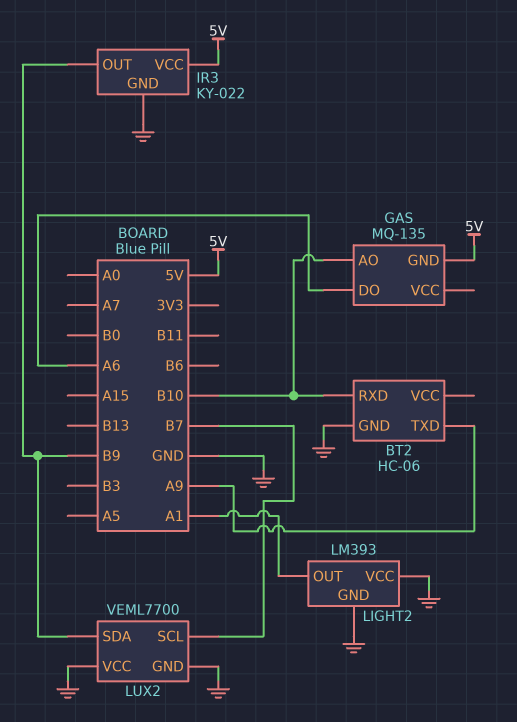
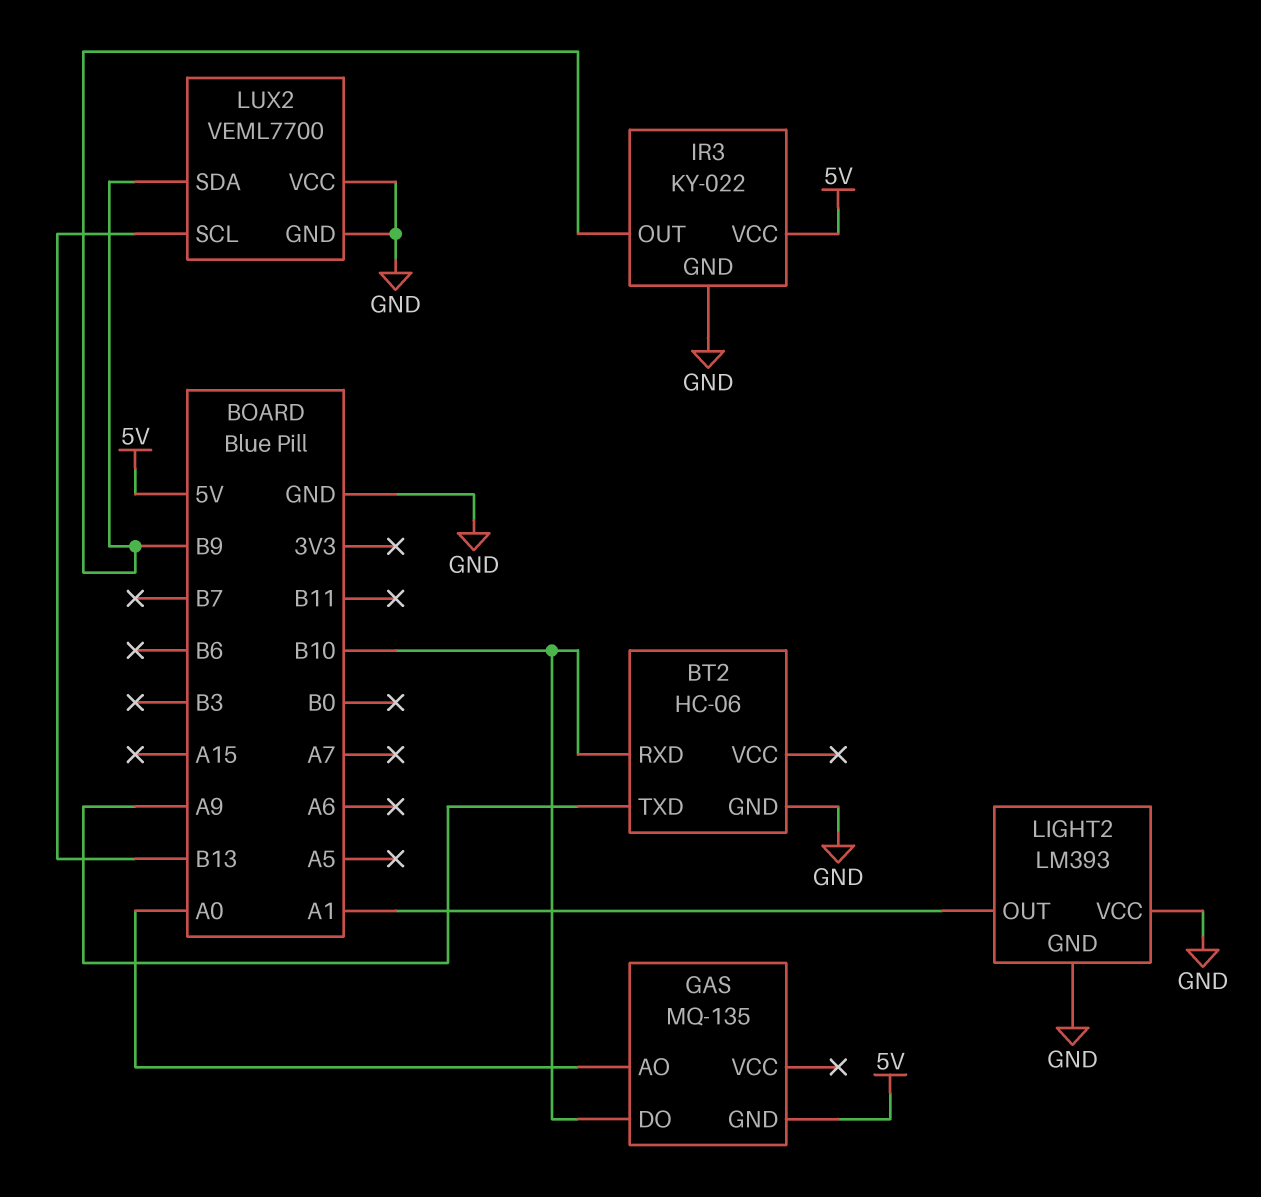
GAS pin AO: B10 -> A0
GAS pin DO: A6 -> B10
LUX2 pin SCL: B7 -> B13

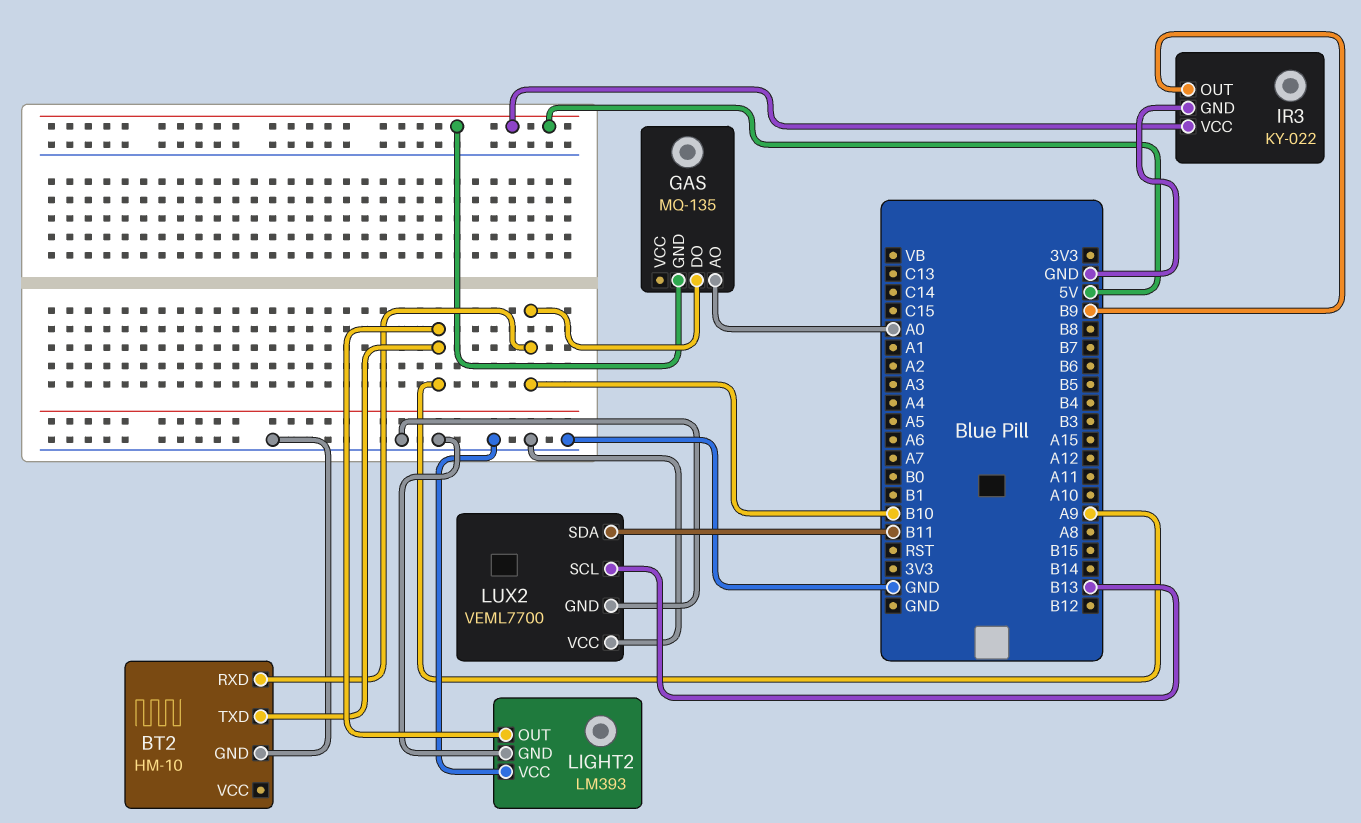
BT2: HC-06 -> HM-10
LIGHT2 pin OUT: A1 -> A9
LUX2 pin SDA: B9 -> B11

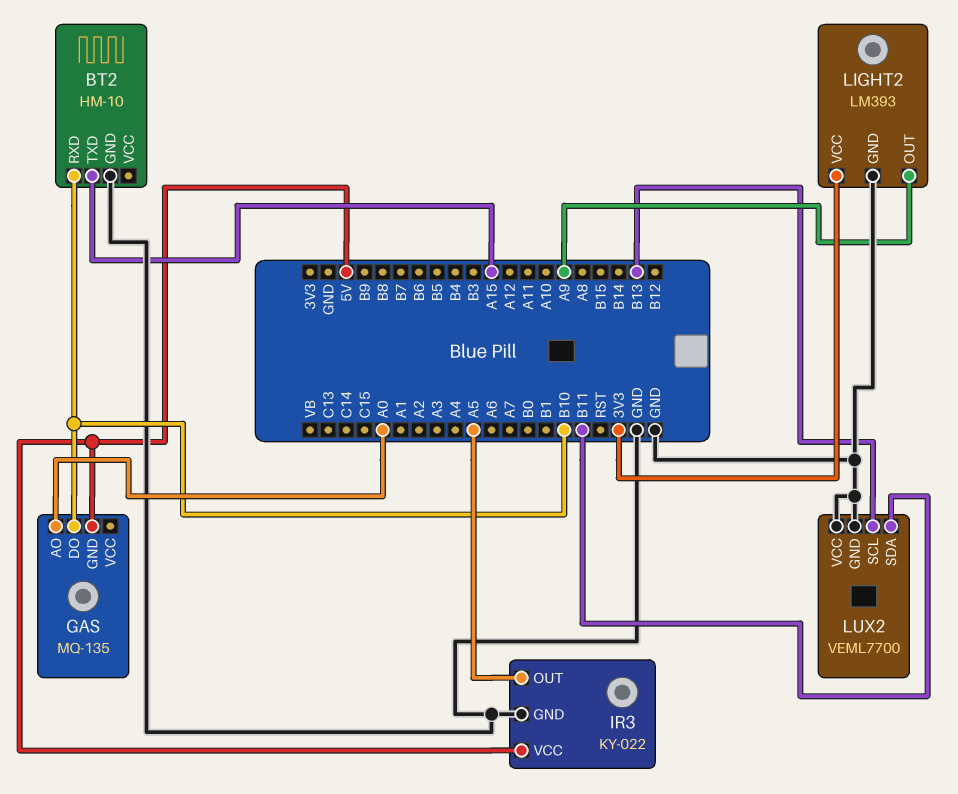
BT2 pin TXD: A9 -> A15
IR3 pin OUT: B9 -> A5
LIGHT2 pin VCC: GND -> 3V3

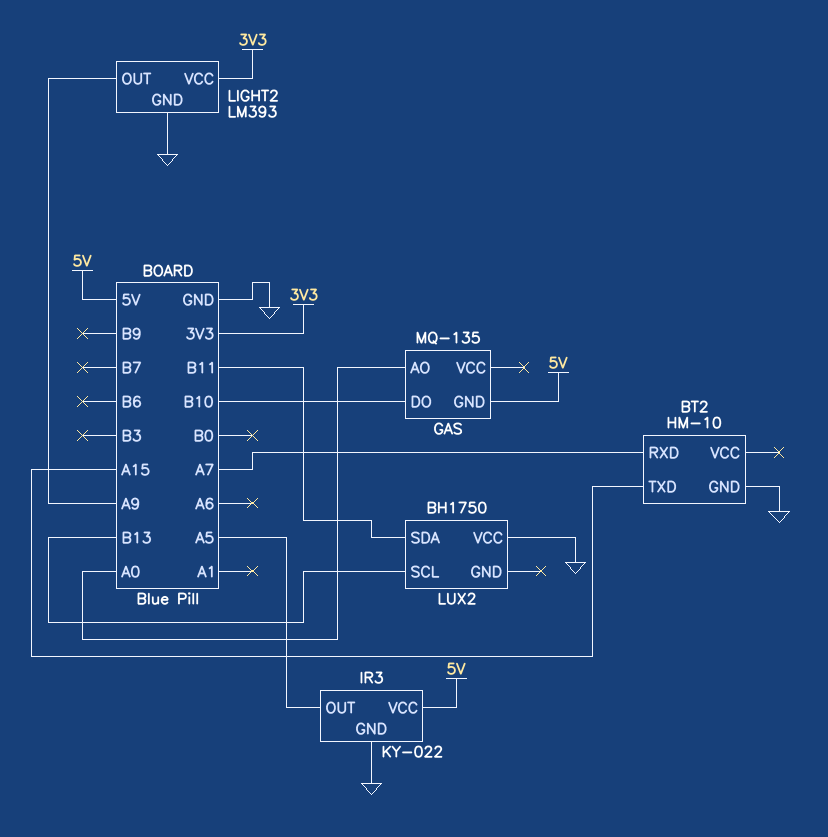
BT2 pin RXD: B10 -> A7
LUX2: VEML7700 -> BH1750
LUX2 pin GND: GND -> none

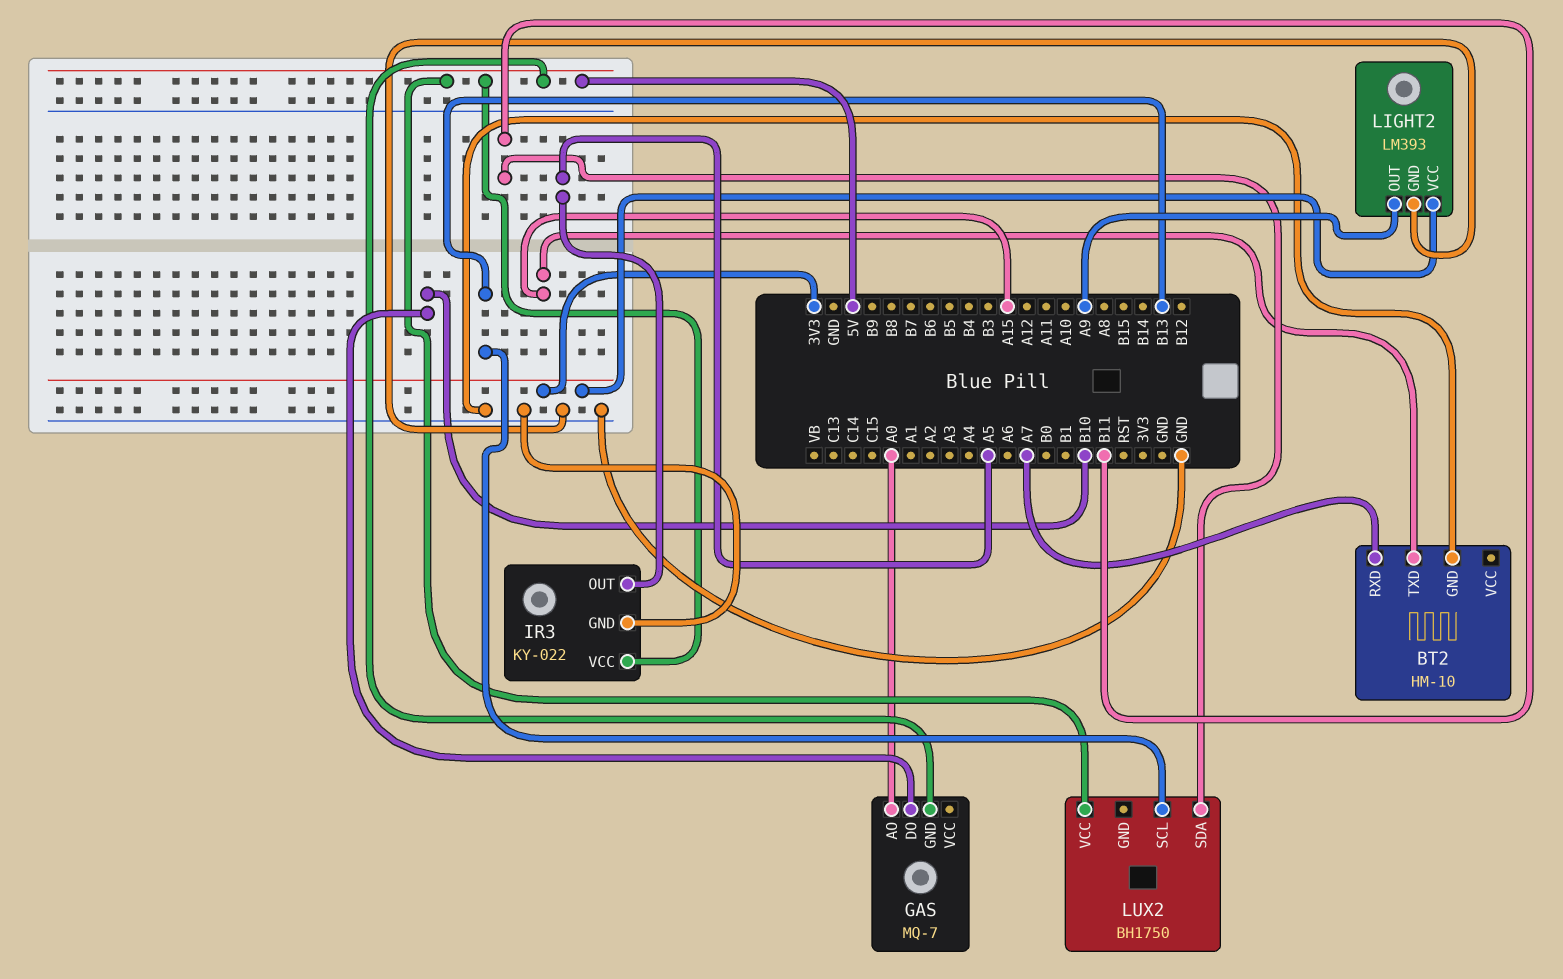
GAS: MQ-135 -> MQ-7
LUX2 pin VCC: GND -> 5V

